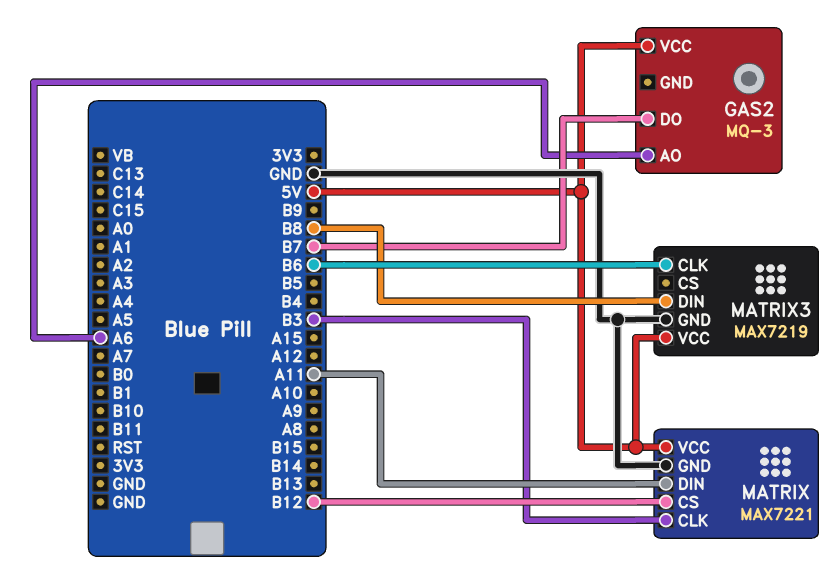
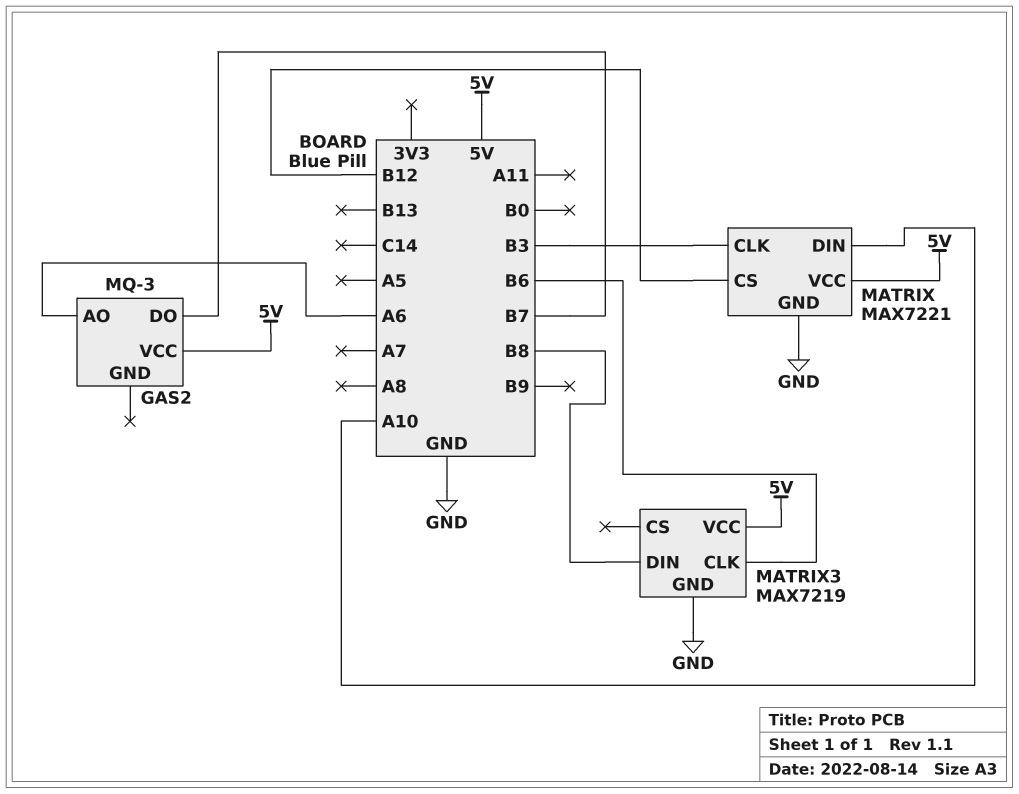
MATRIX pin DIN: A11 -> A10

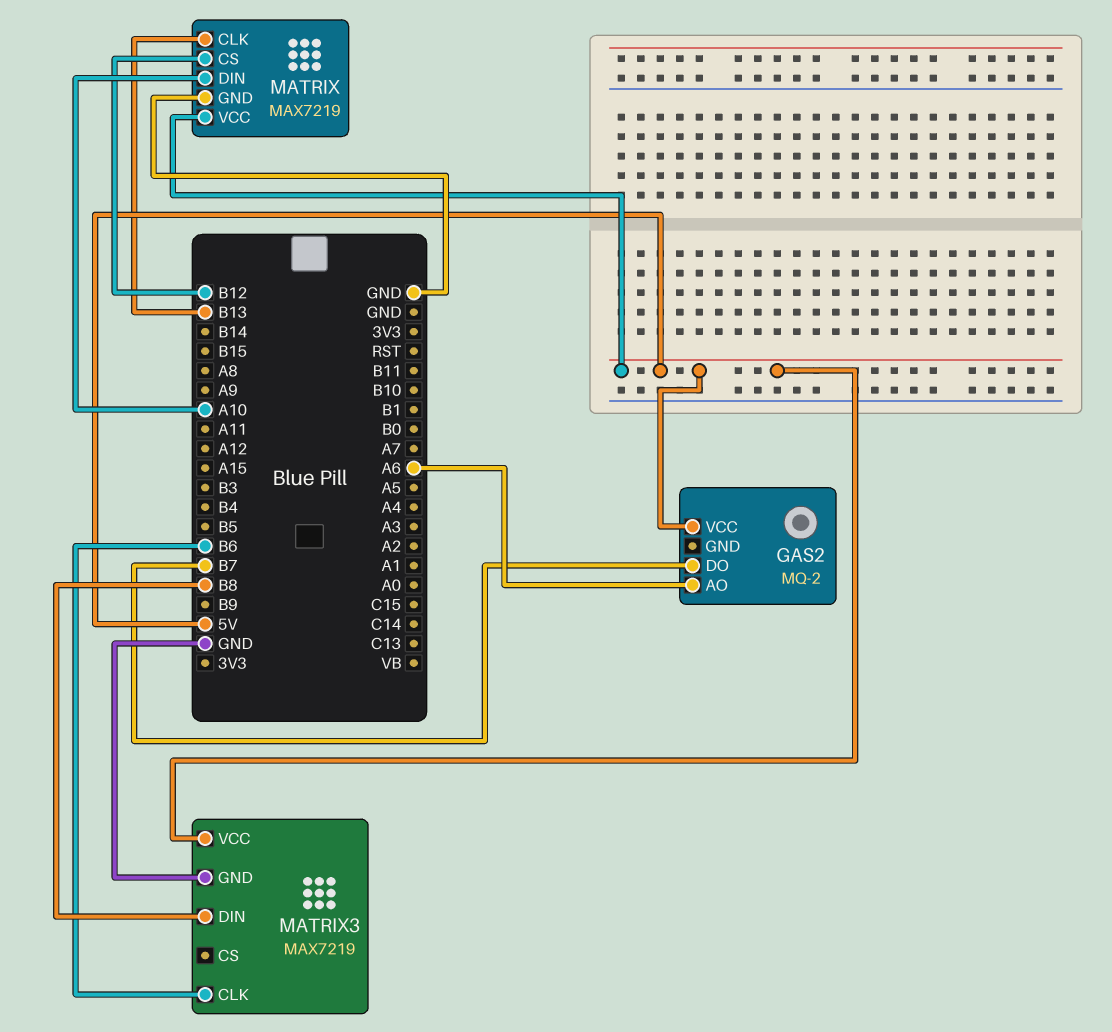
GAS2: MQ-3 -> MQ-2
MATRIX: MAX7221 -> MAX7219
MATRIX pin CLK: B3 -> B13

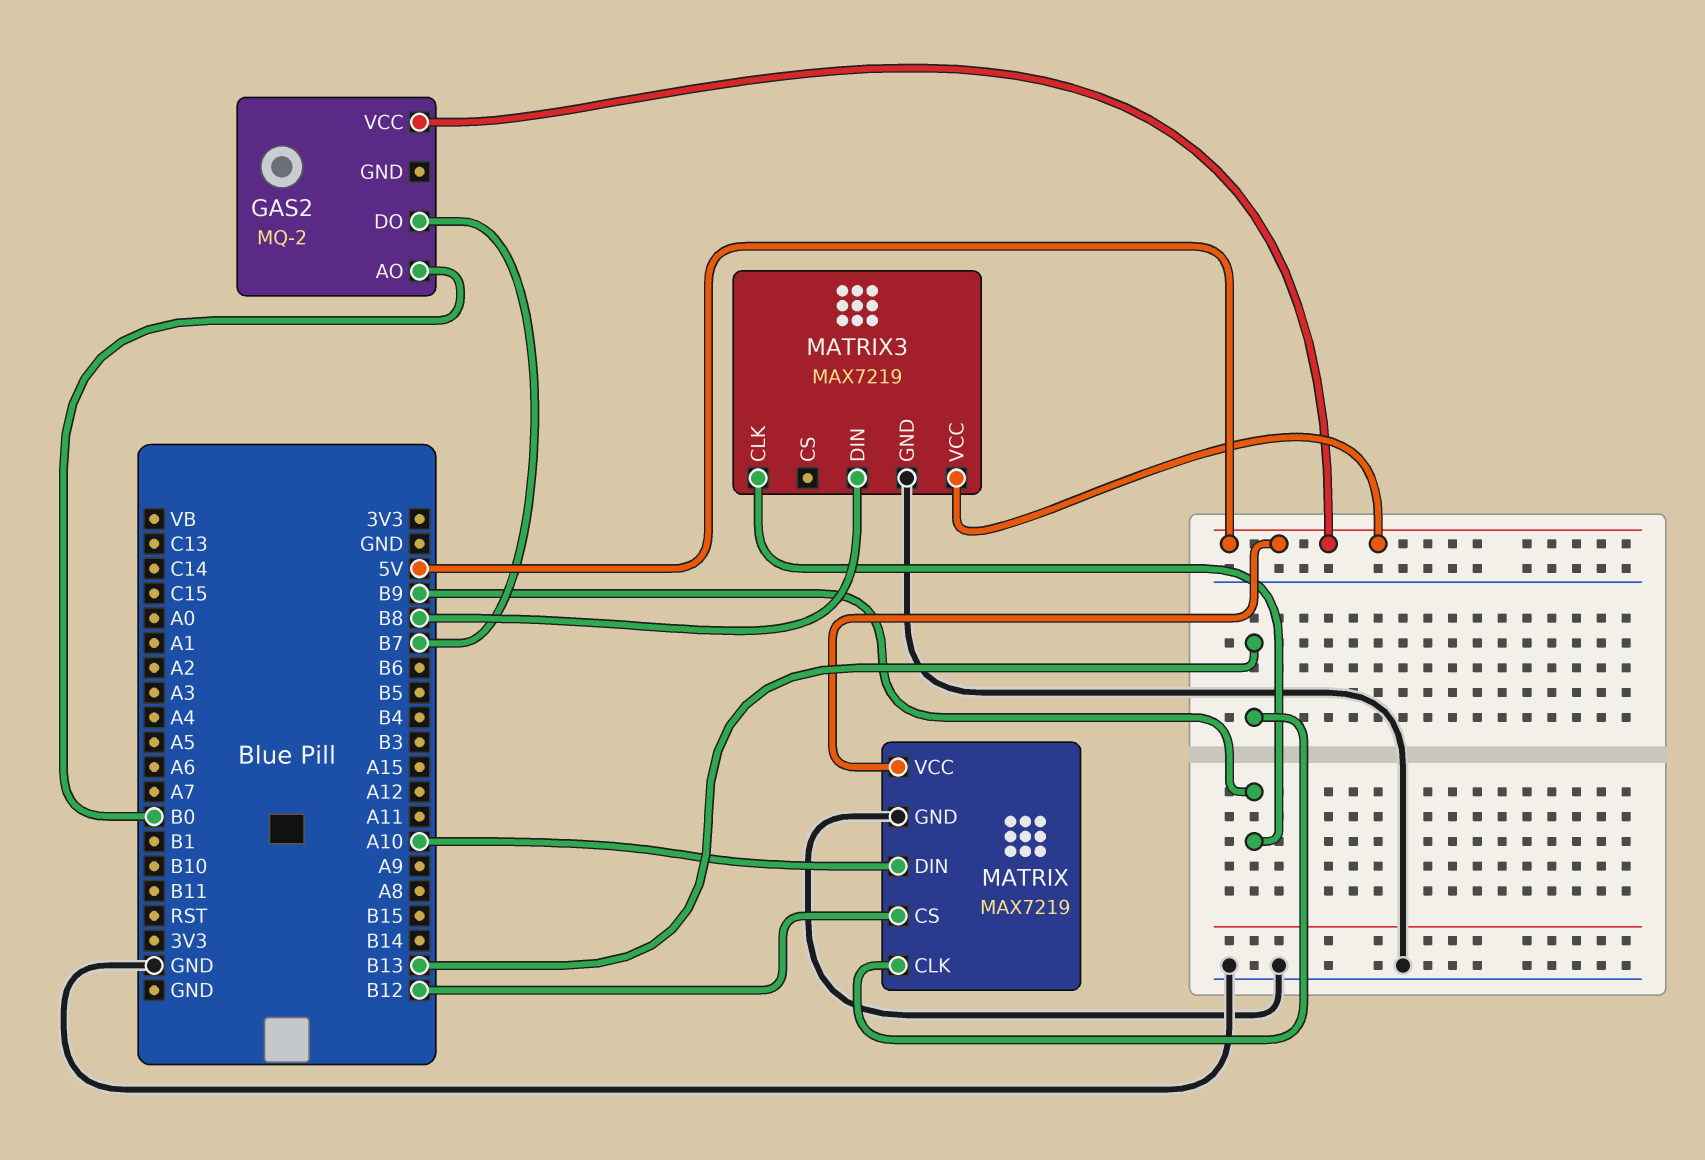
GAS2 pin AO: A6 -> B0
MATRIX3 pin CLK: B6 -> B9

